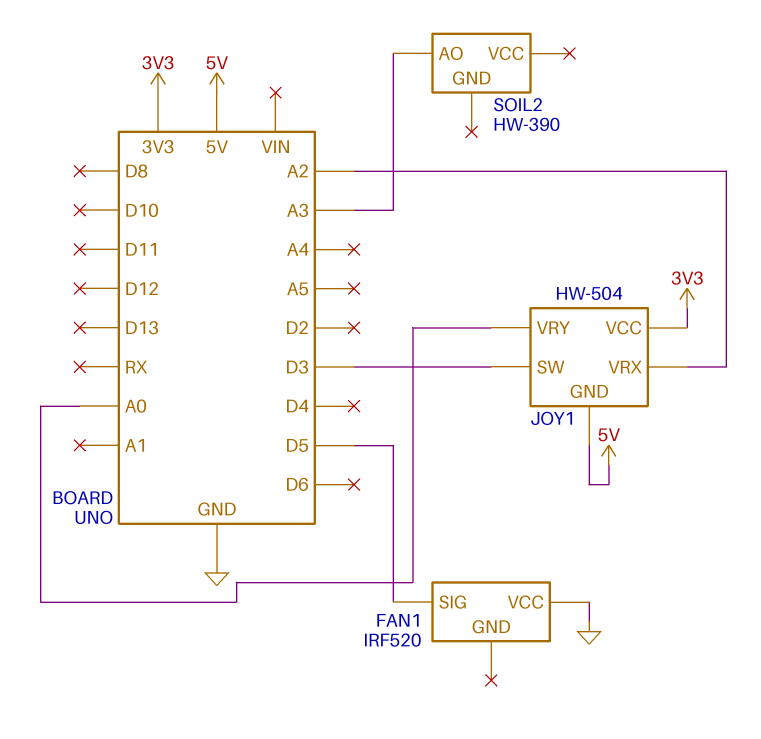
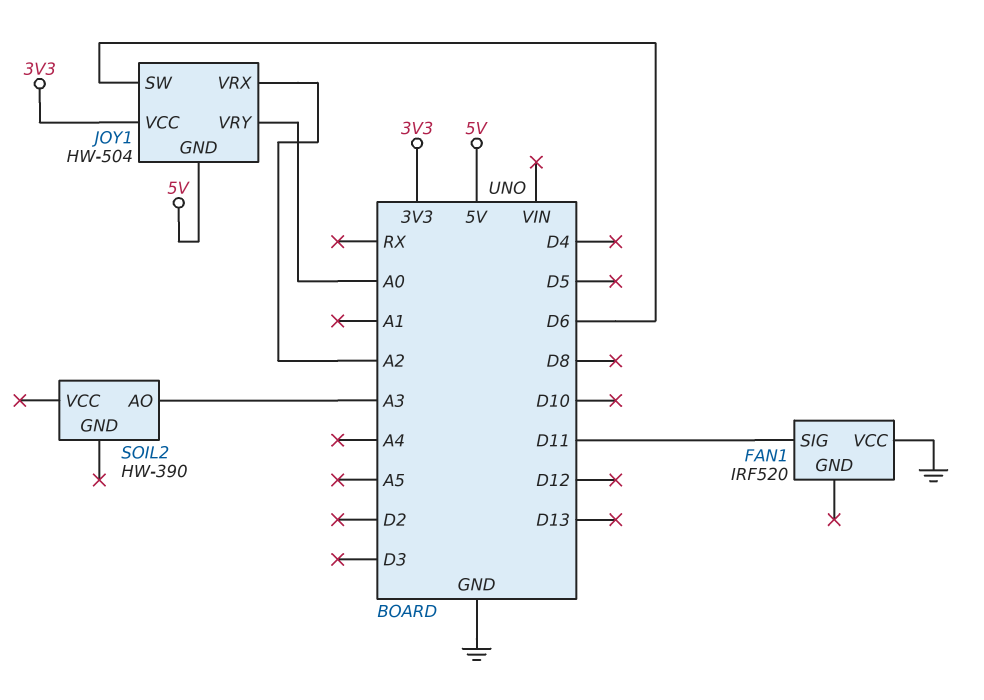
FAN1 pin SIG: D5 -> D11
JOY1 pin SW: D3 -> D6

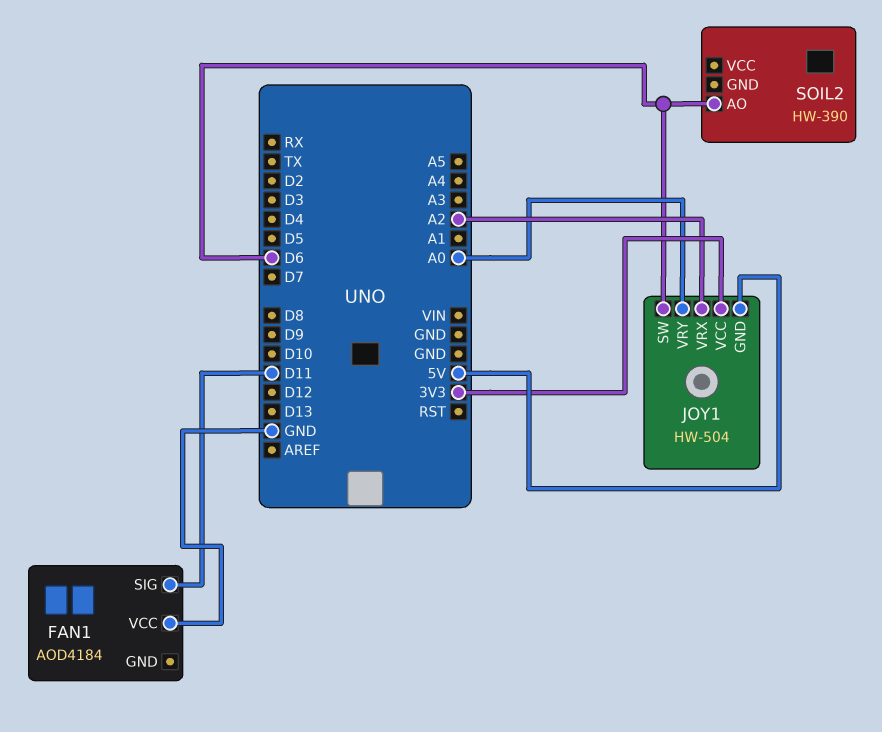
FAN1: IRF520 -> AOD4184
SOIL2 pin AO: A3 -> D6

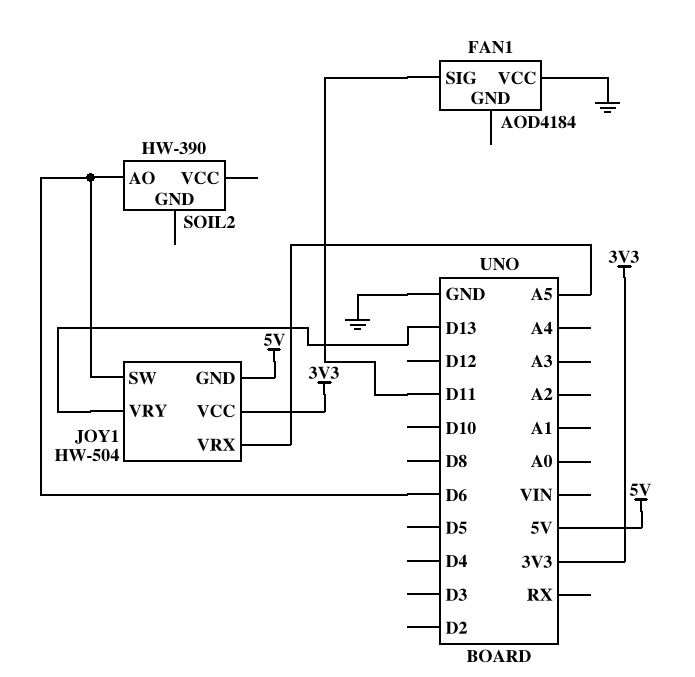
JOY1 pin VRX: A2 -> A5
JOY1 pin VRY: A0 -> D13

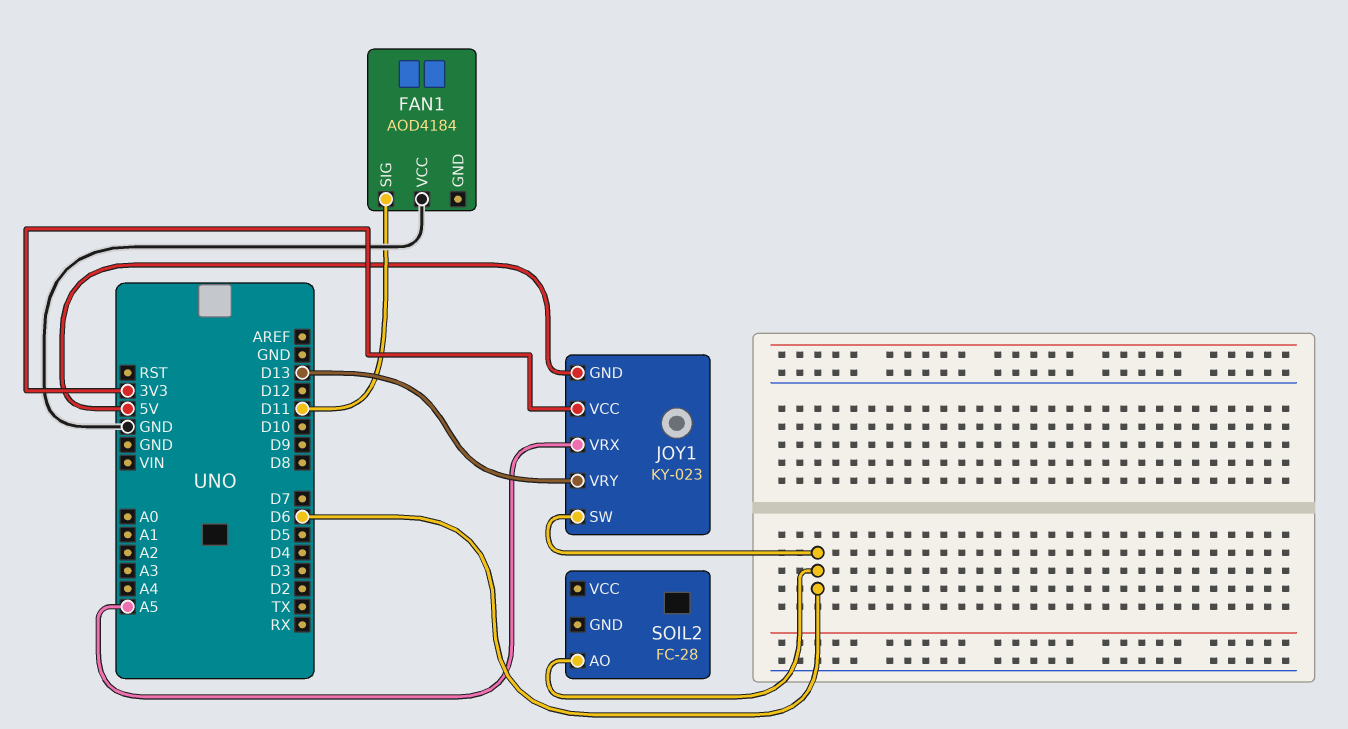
JOY1: HW-504 -> KY-023
SOIL2: HW-390 -> FC-28

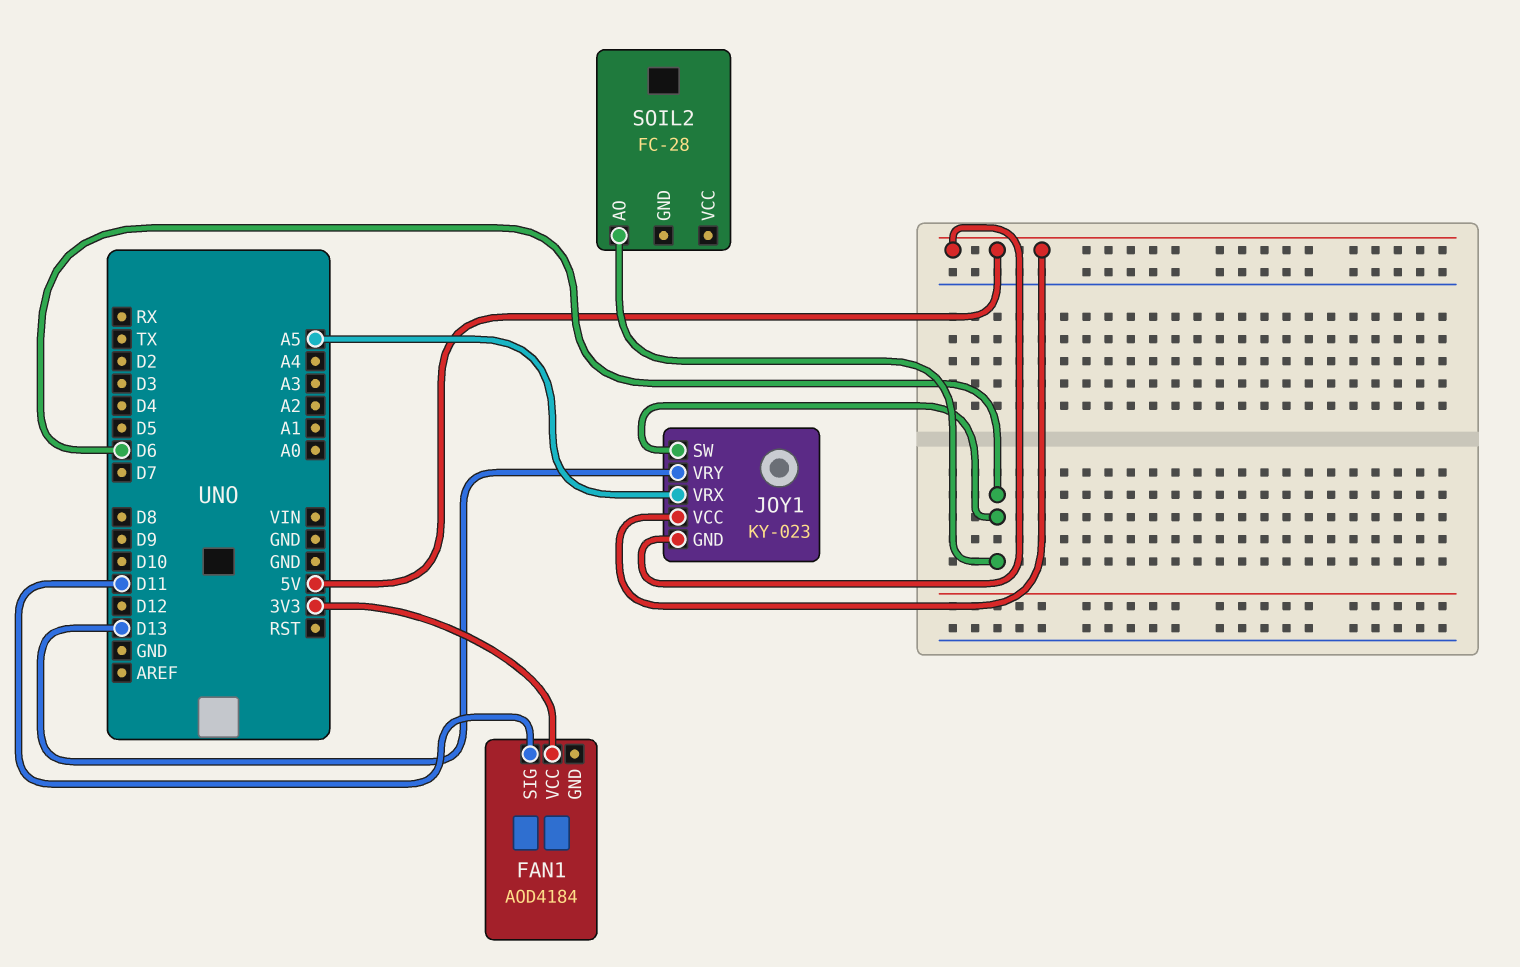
FAN1 pin VCC: GND -> 3V3
JOY1 pin VCC: 3V3 -> 5V

